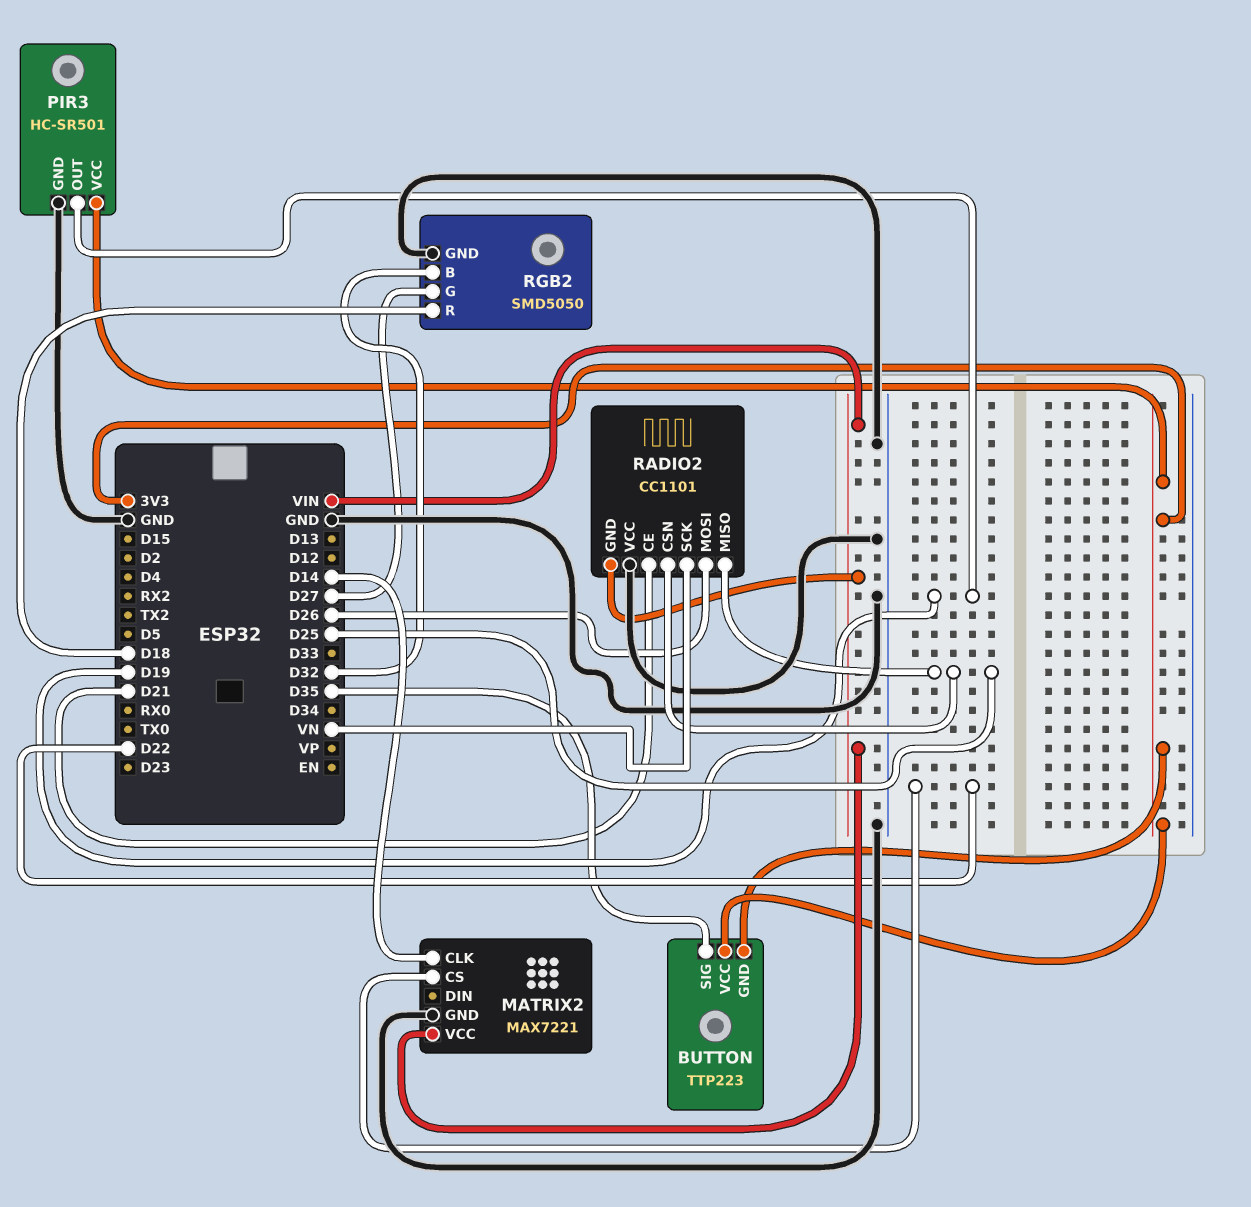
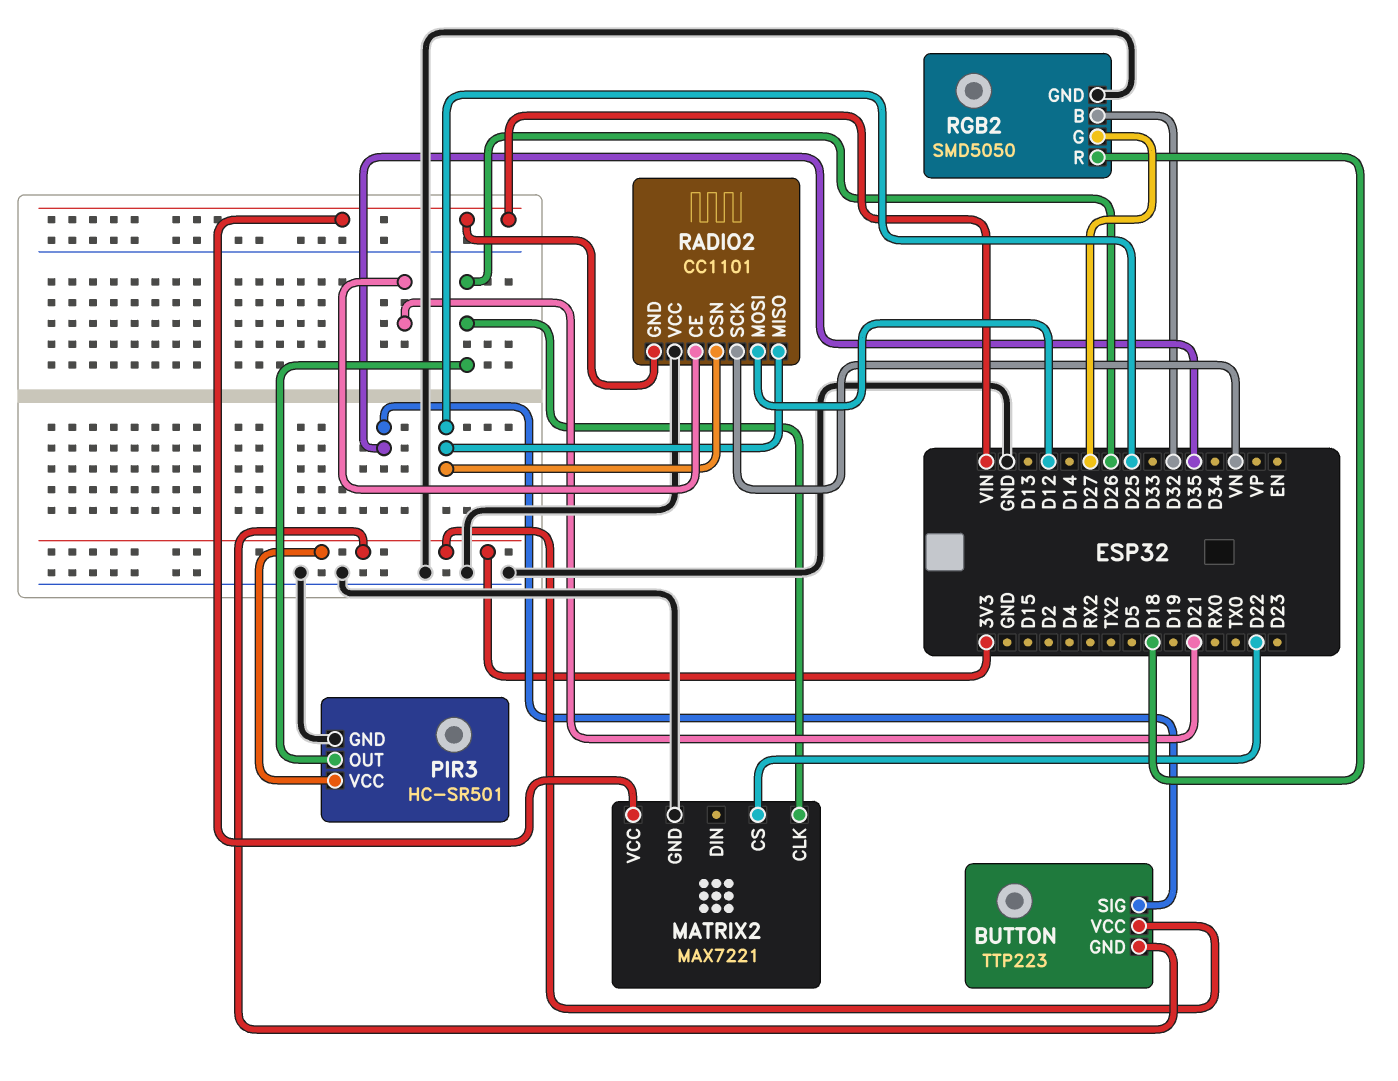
MATRIX2 pin CLK: D14 -> D26
PIR3 pin OUT: D19 -> D26
RADIO2 pin MOSI: D26 -> D12

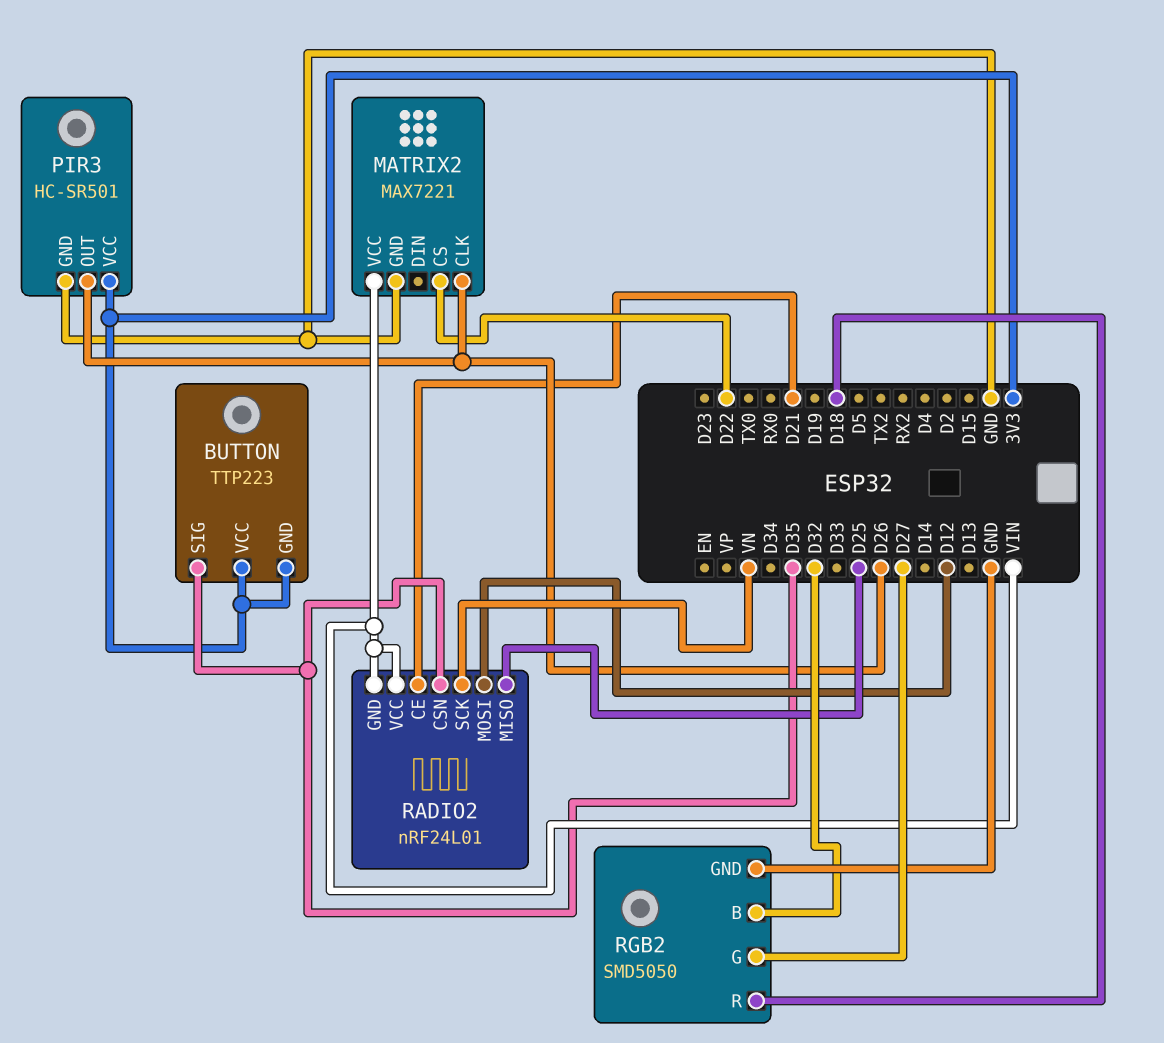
RADIO2: CC1101 -> nRF24L01
RADIO2 pin CSN: D25 -> D35
RADIO2 pin VCC: GND -> VIN

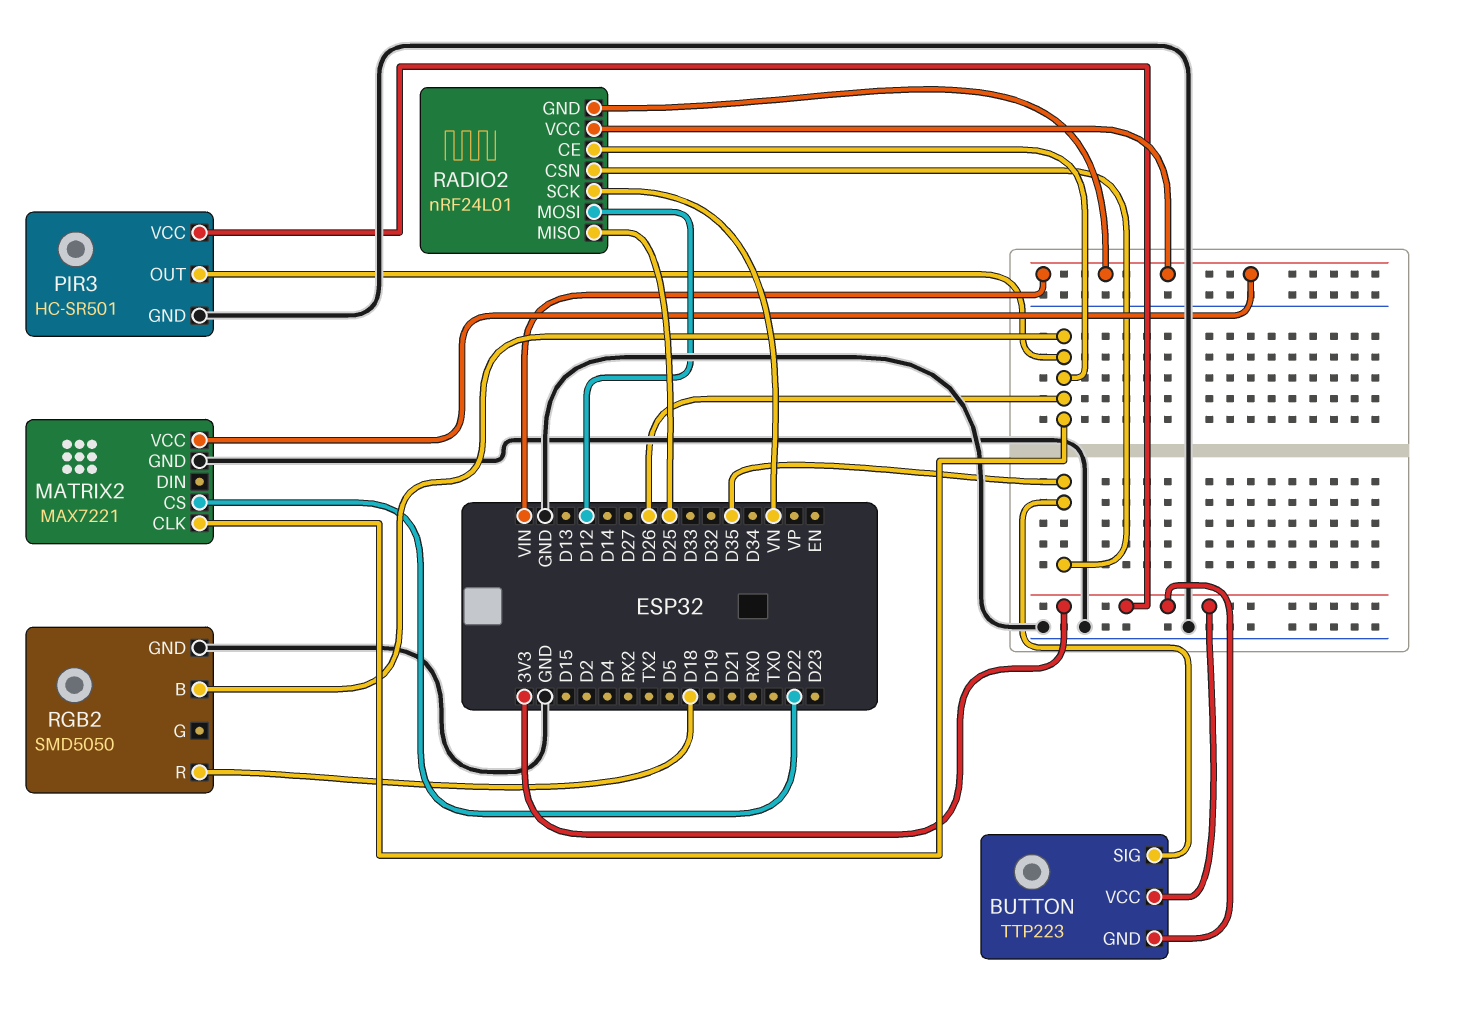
RADIO2 pin CE: D21 -> D26
RGB2 pin B: D32 -> D26
RGB2 pin G: D27 -> none

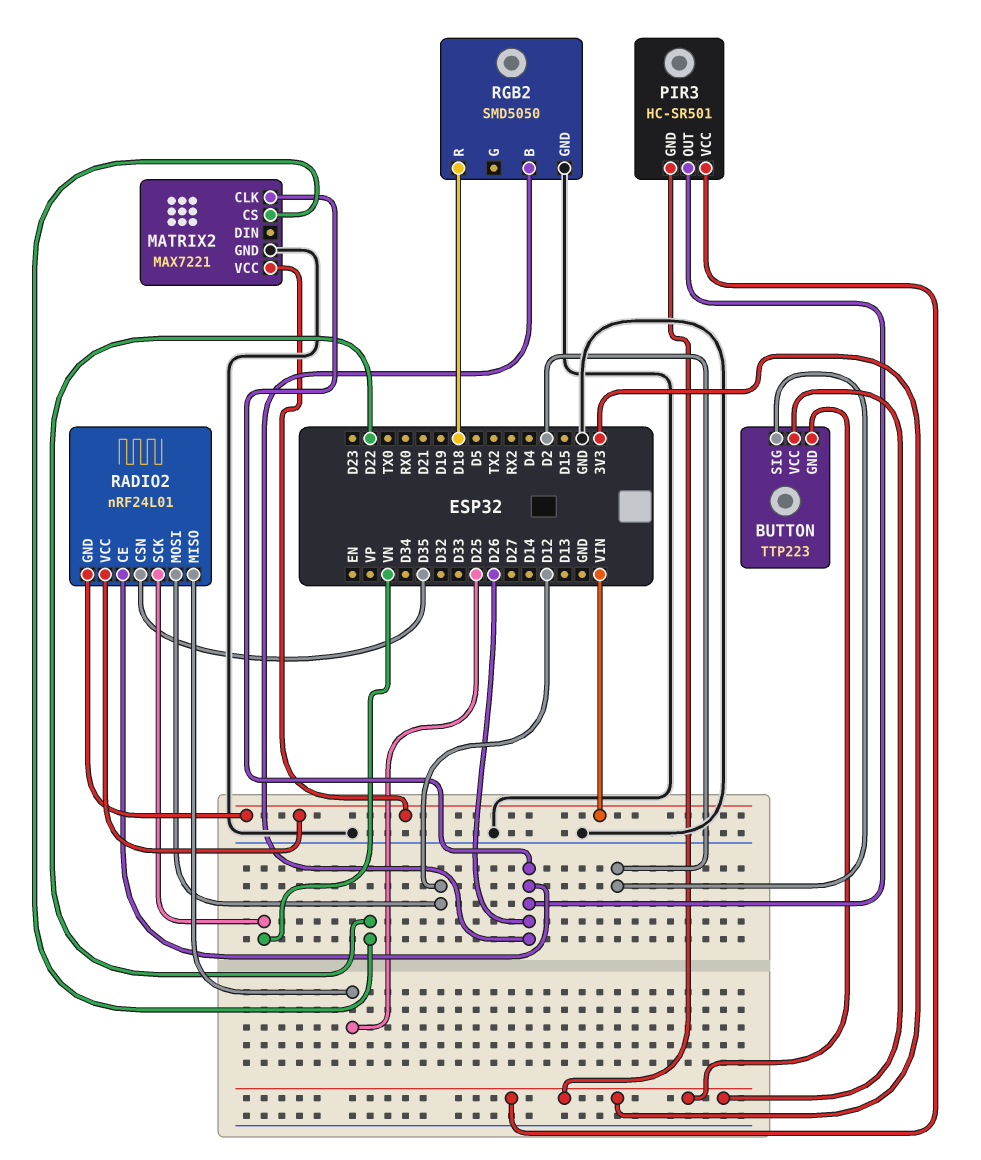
BUTTON pin SIG: D35 -> D2
PIR3 pin GND: GND -> 3V3

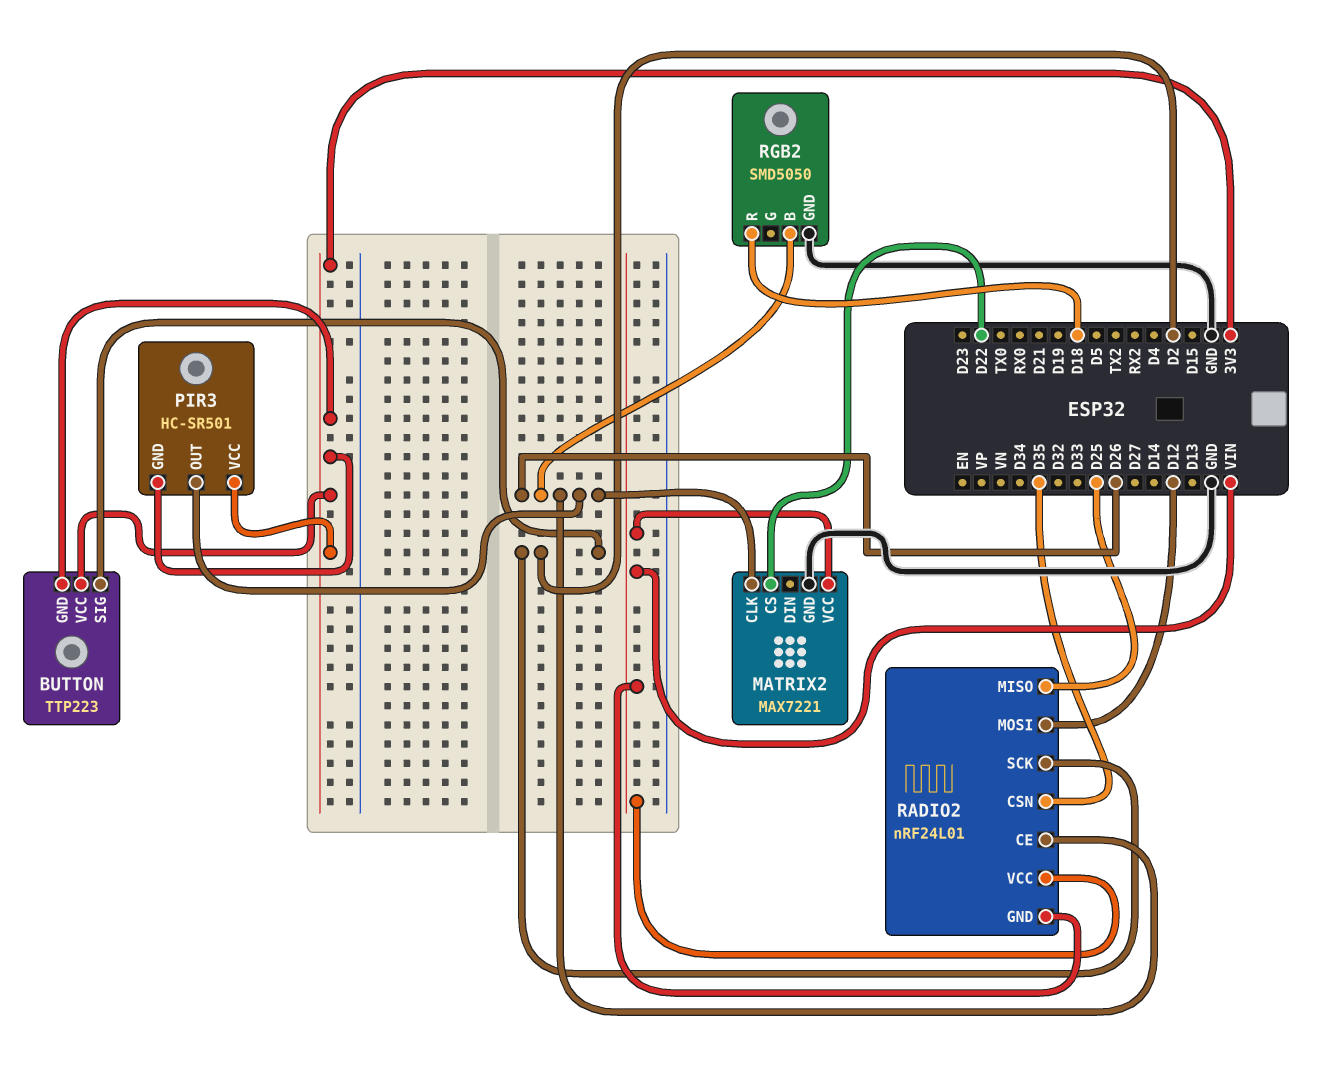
RADIO2 pin SCK: VN -> D2

